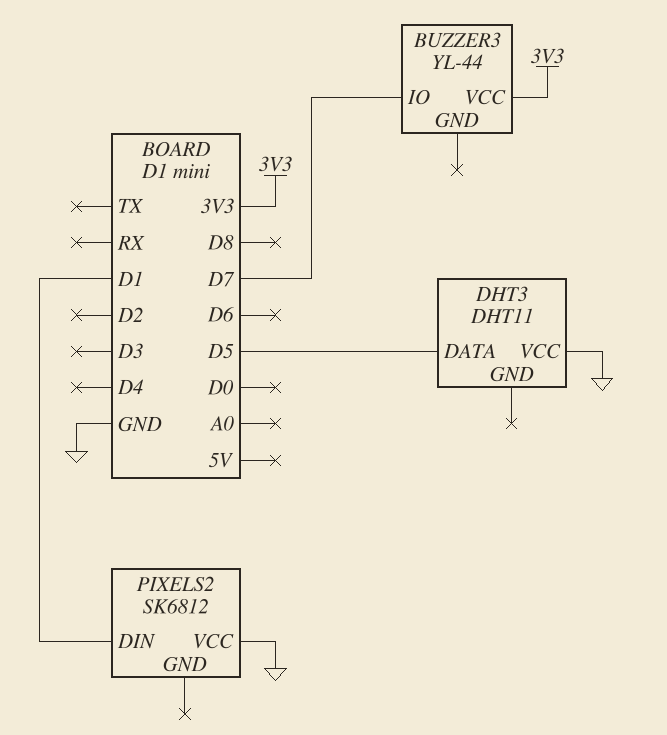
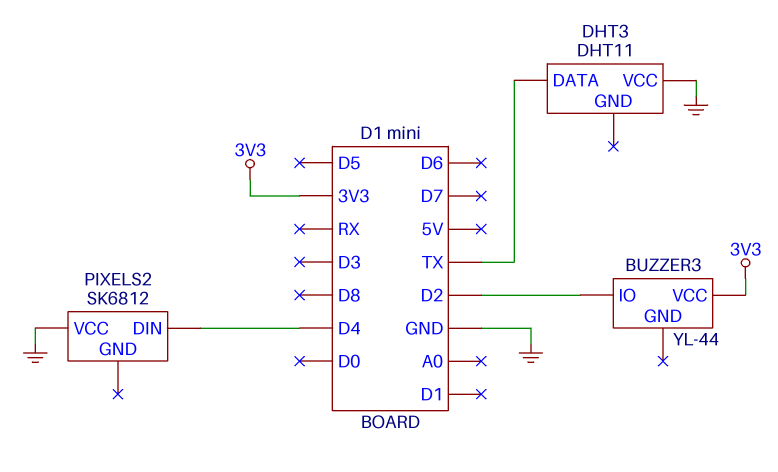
BUZZER3 pin IO: D7 -> D2
DHT3 pin DATA: D5 -> TX
PIXELS2 pin DIN: D1 -> D4

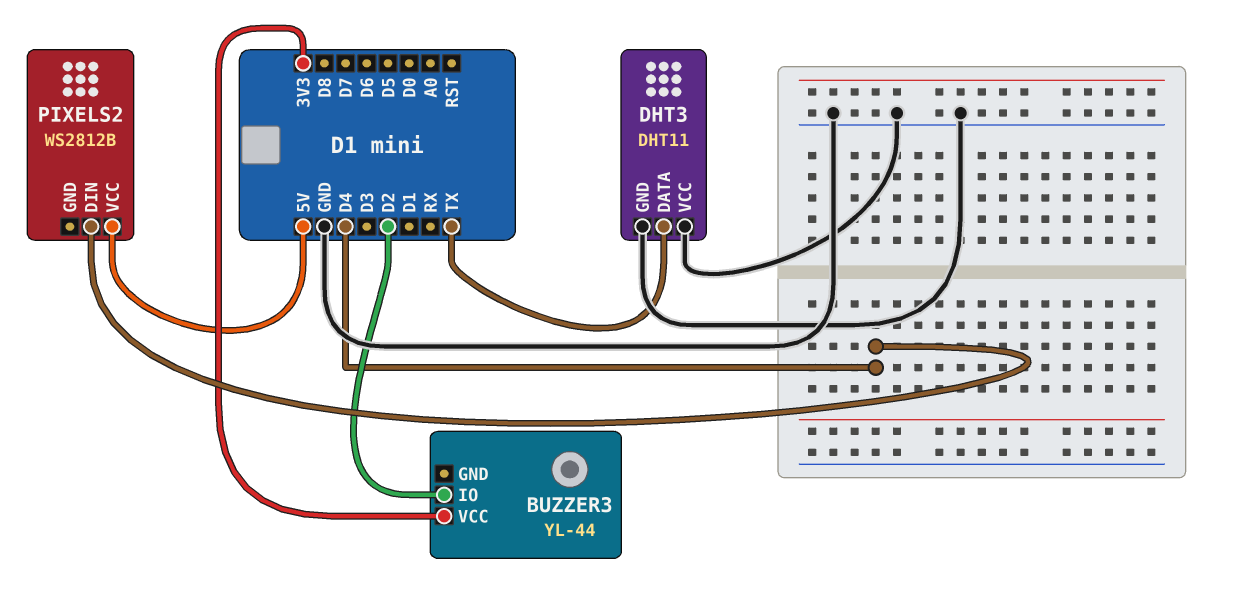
DHT3 pin GND: none -> GND
PIXELS2: SK6812 -> WS2812B
PIXELS2 pin VCC: GND -> 5V

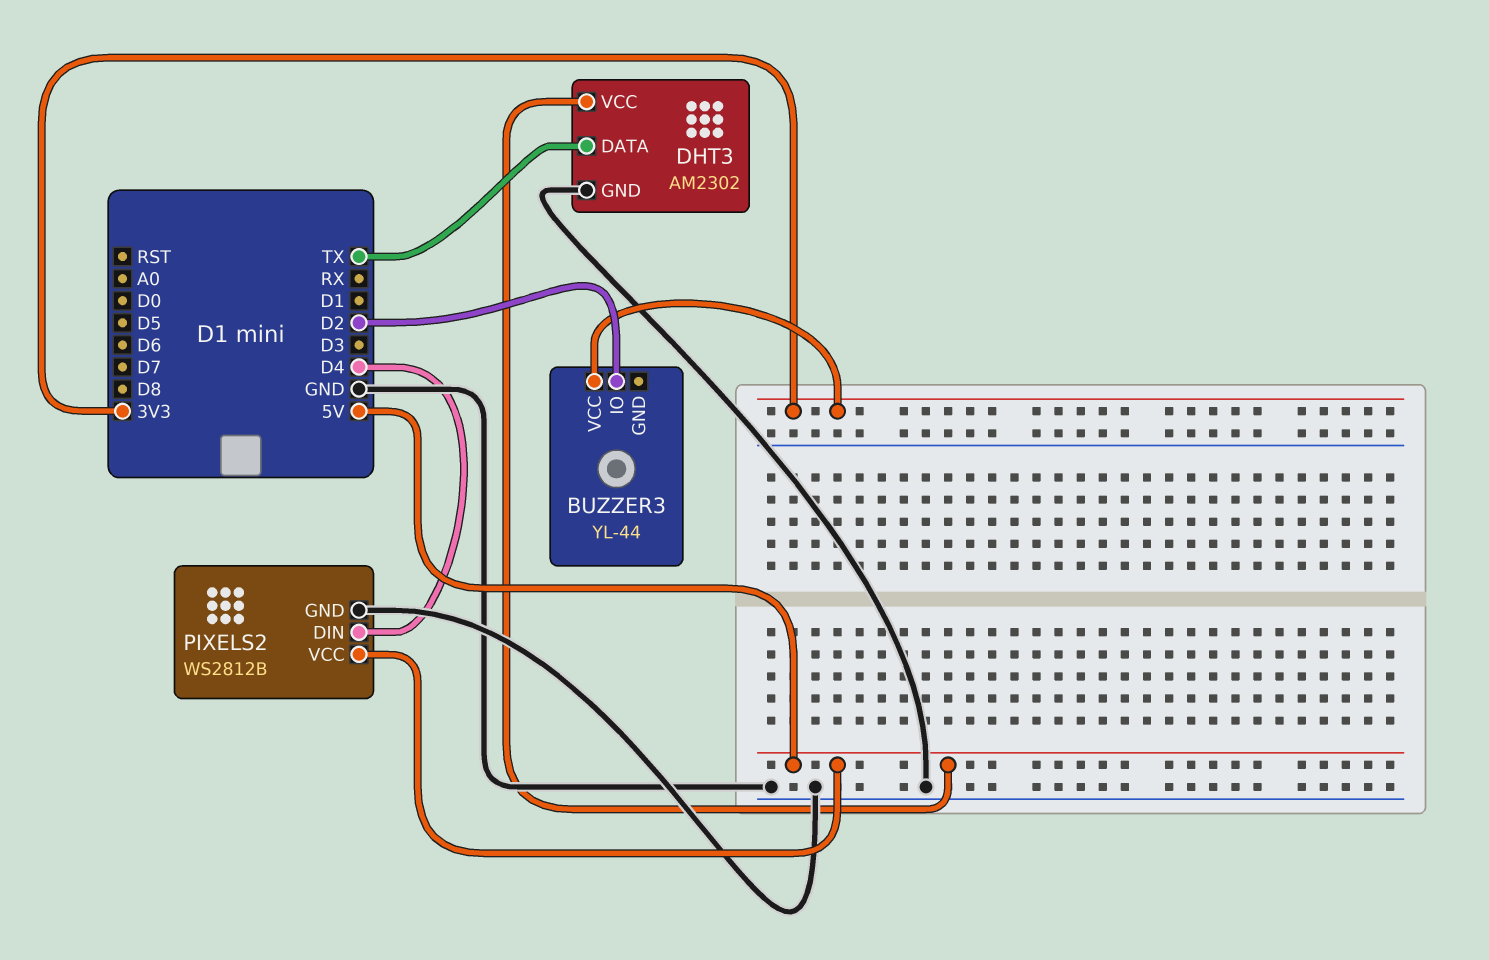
DHT3: DHT11 -> AM2302
DHT3 pin VCC: GND -> 5V
PIXELS2 pin GND: none -> GND

